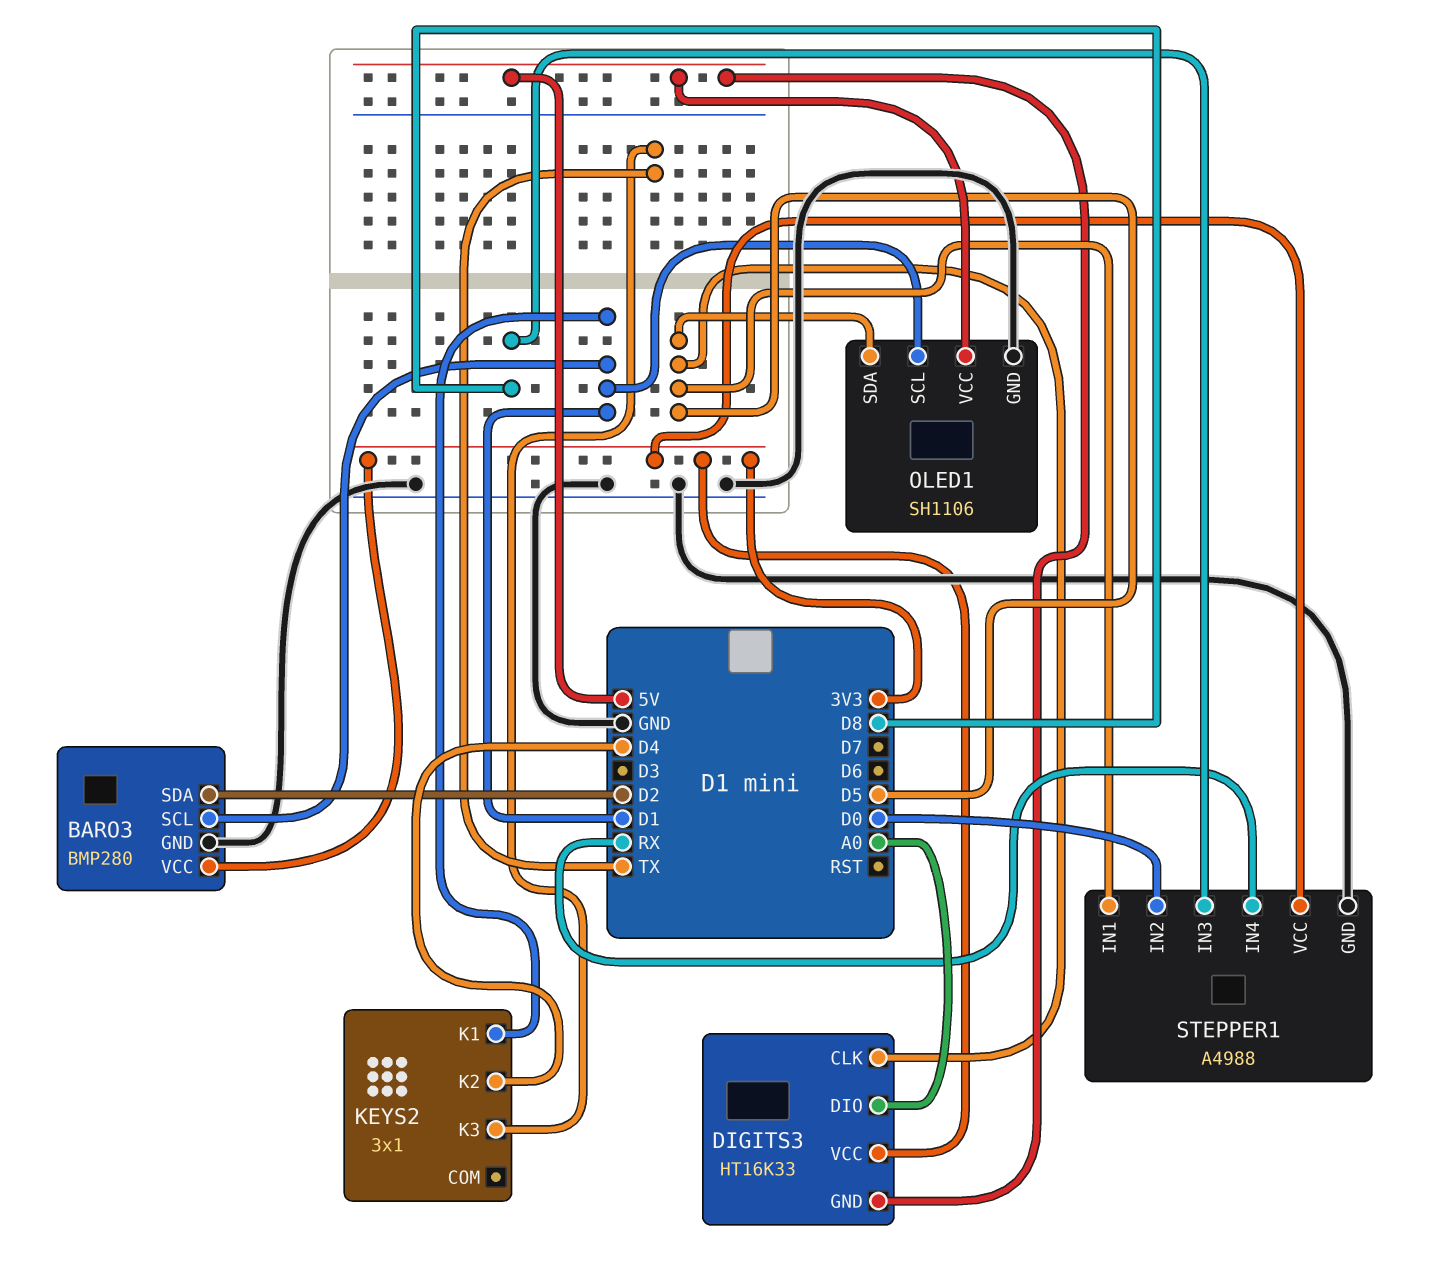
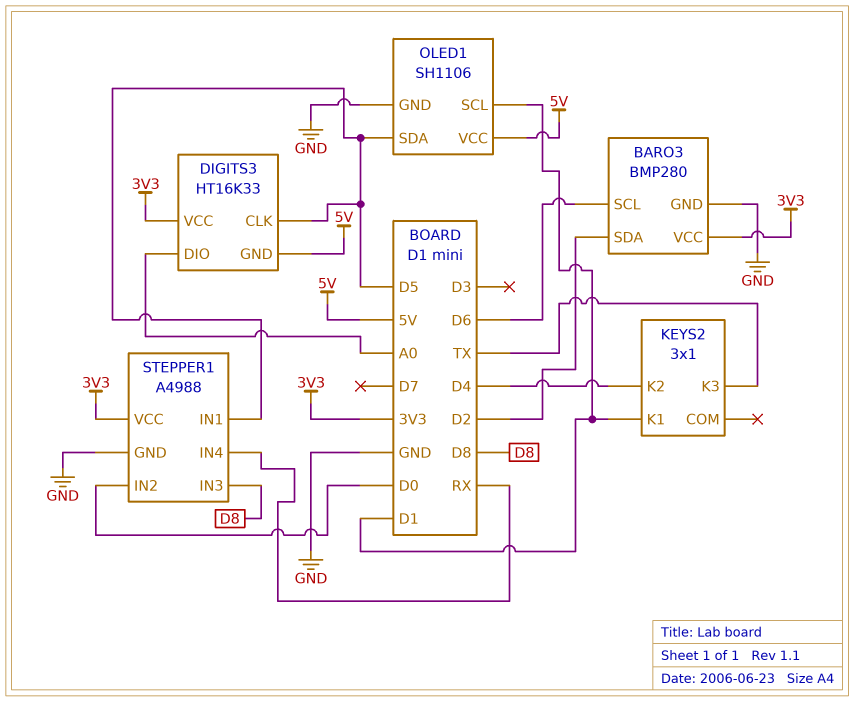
BARO3 pin SCL: D1 -> D6

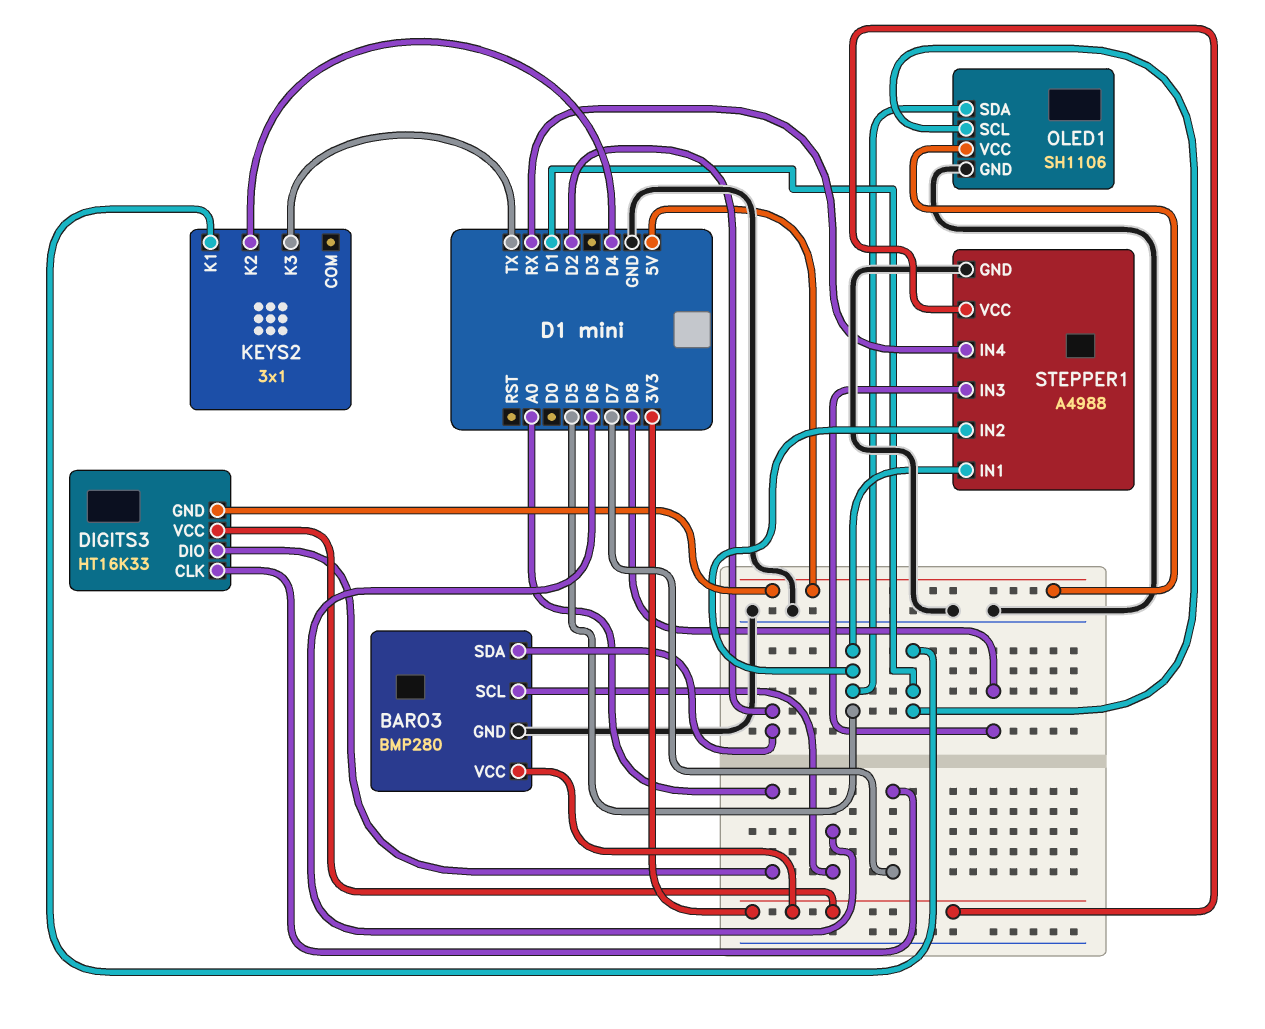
DIGITS3 pin CLK: D5 -> D7
STEPPER1 pin IN2: D0 -> D5

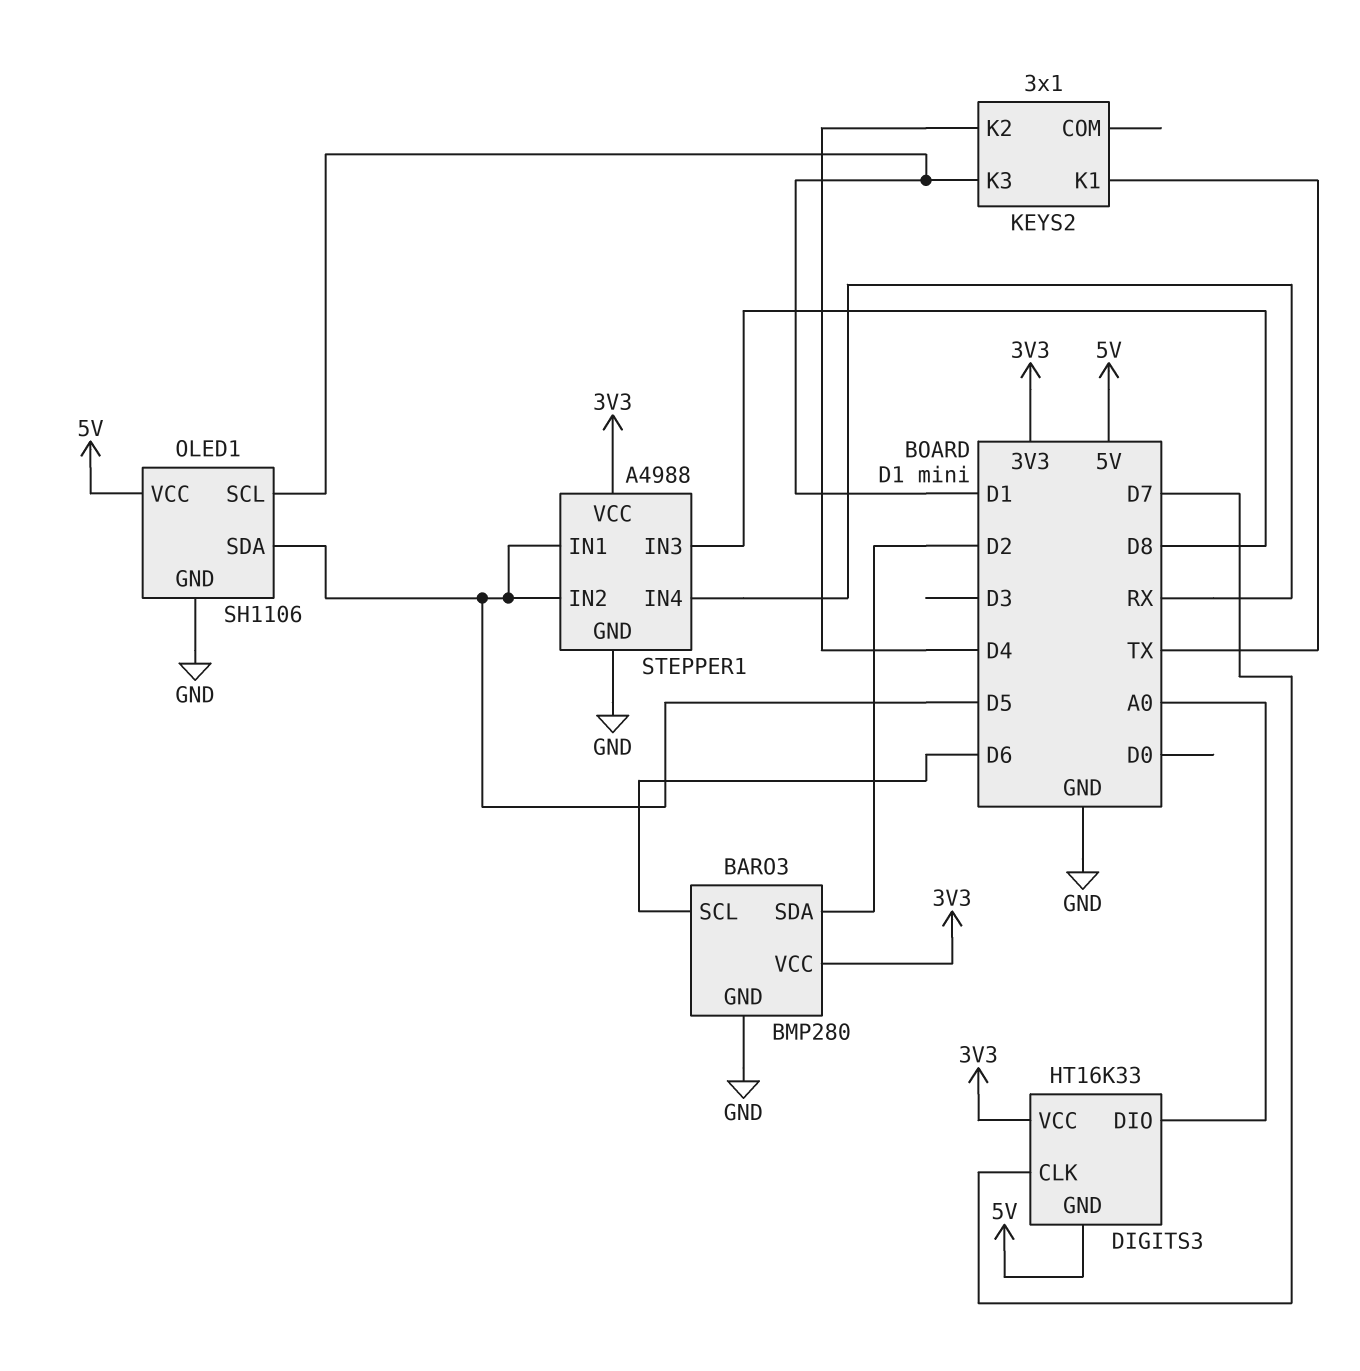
KEYS2 pin K1: D1 -> TX
KEYS2 pin K3: TX -> D1

